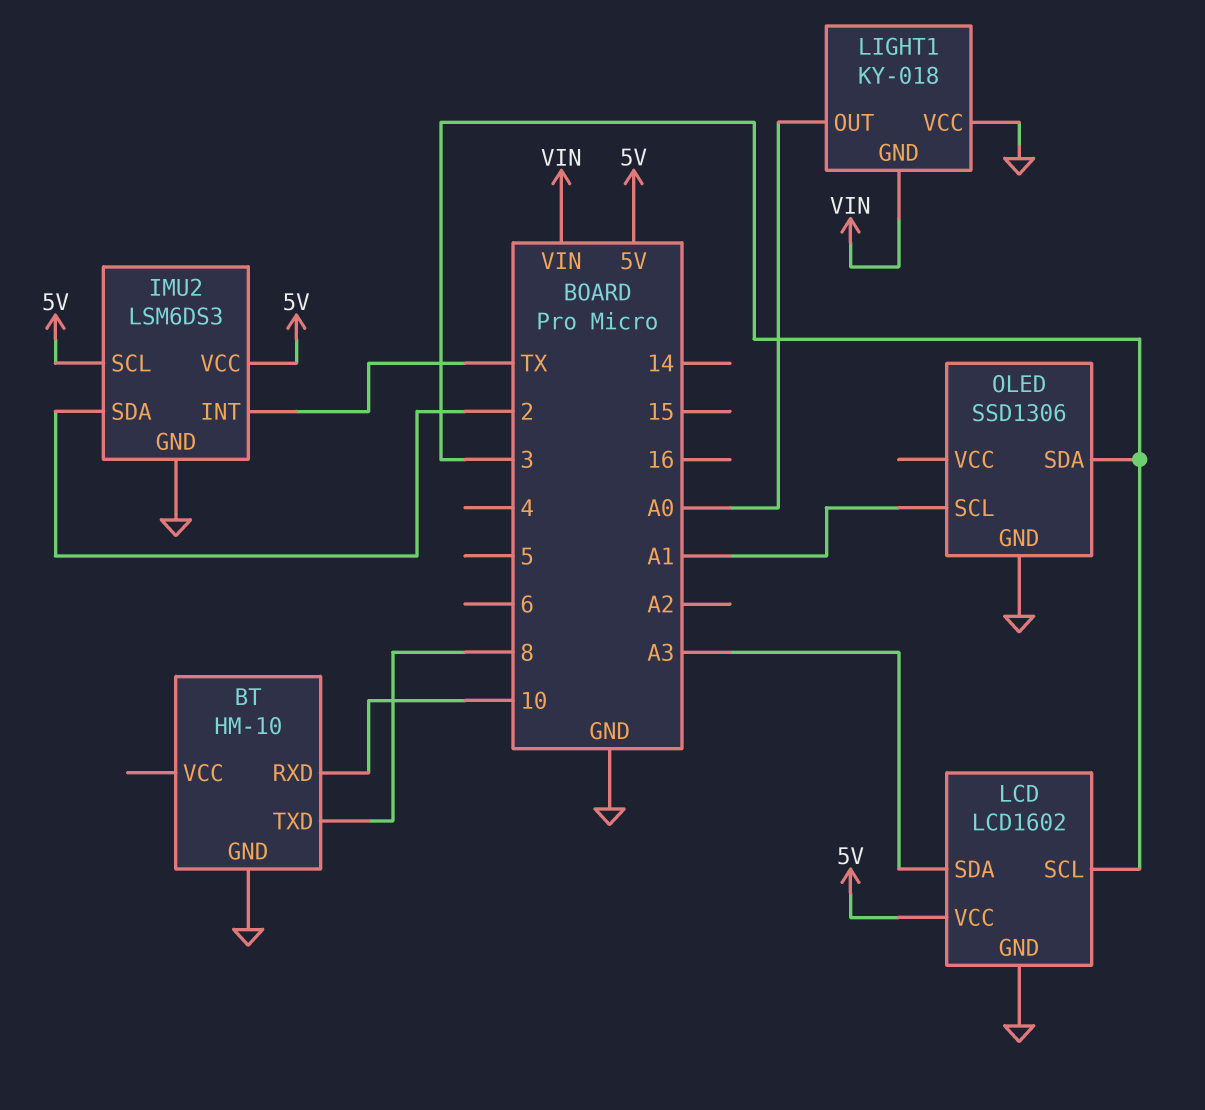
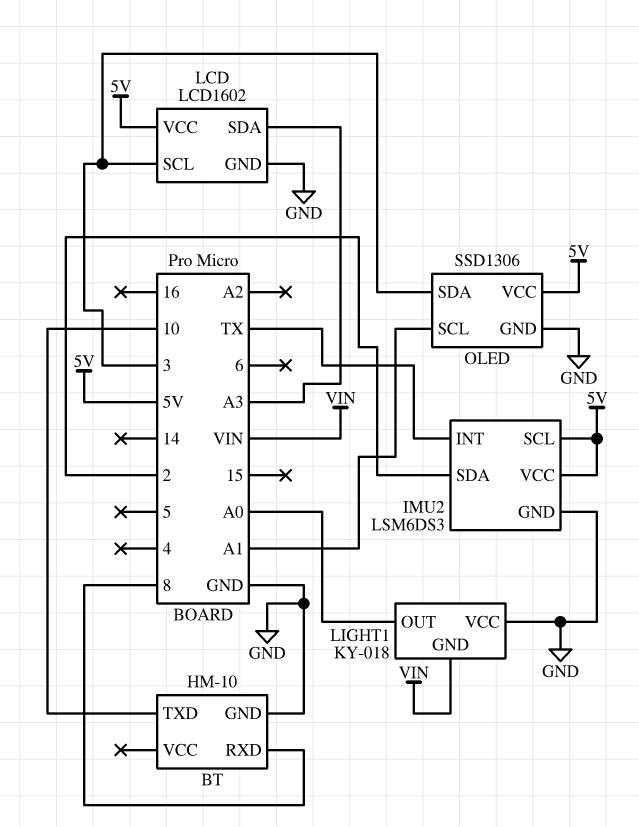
BT pin RXD: 10 -> 8
BT pin TXD: 8 -> 10
OLED pin VCC: none -> 5V

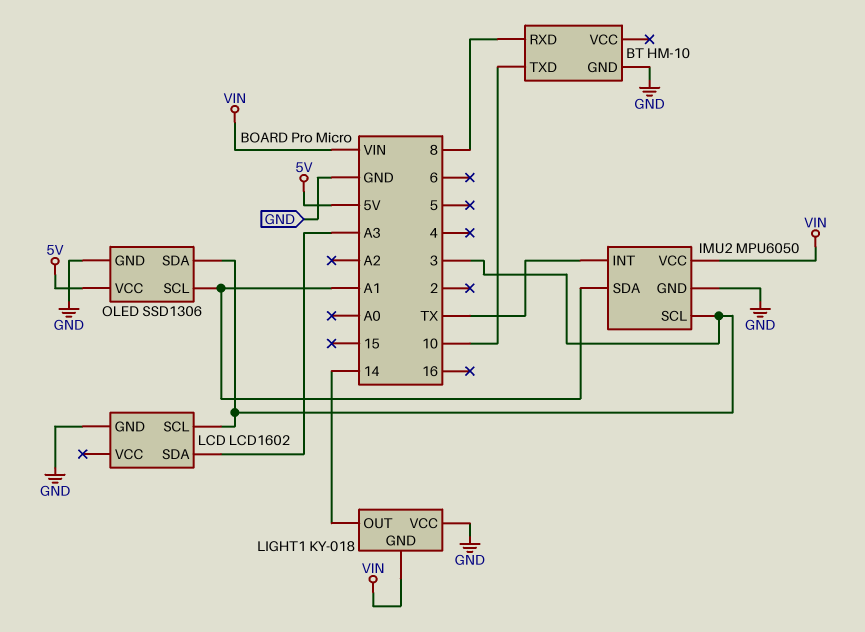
IMU2: LSM6DS3 -> MPU6050
IMU2 pin SCL: 5V -> 3
IMU2 pin SDA: 2 -> A1
IMU2 pin VCC: 5V -> VIN
LCD pin VCC: 5V -> none
LIGHT1 pin OUT: A0 -> 14

